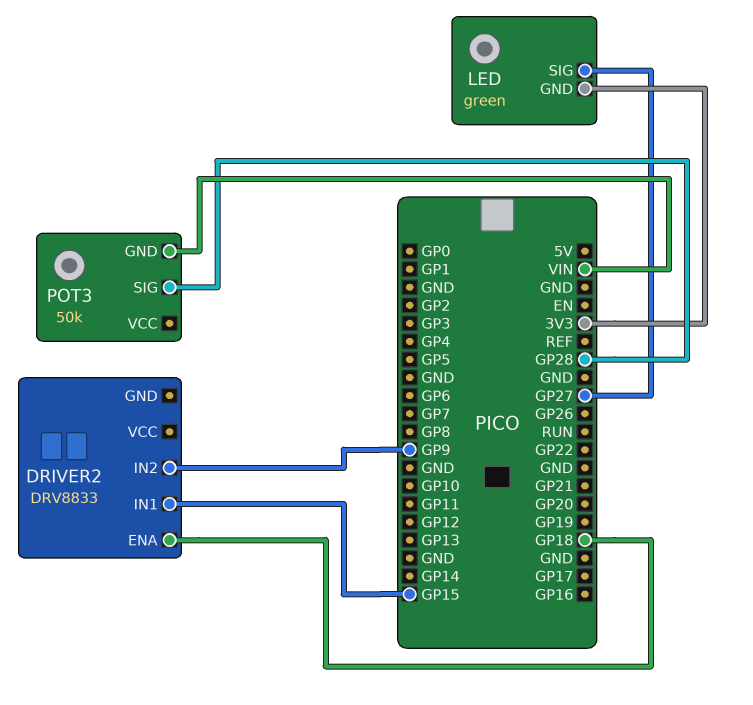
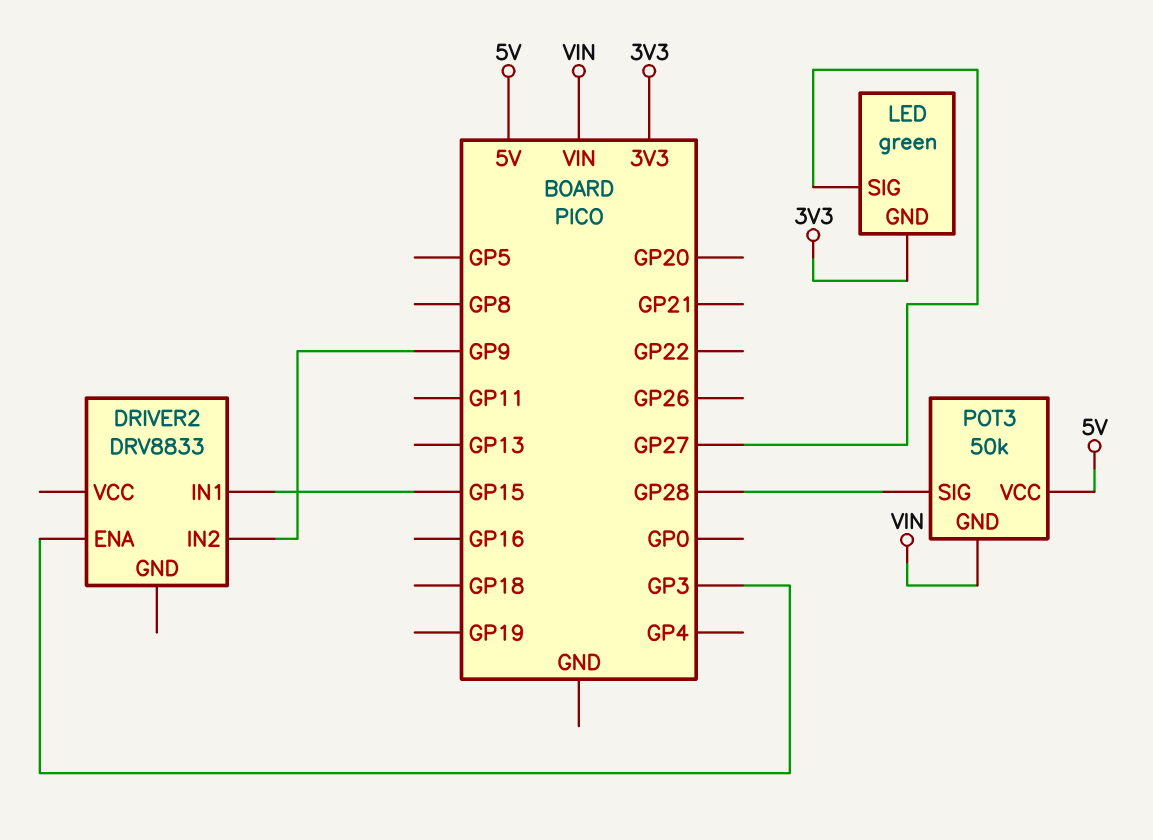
DRIVER2 pin ENA: GP18 -> GP3
POT3 pin VCC: none -> 5V

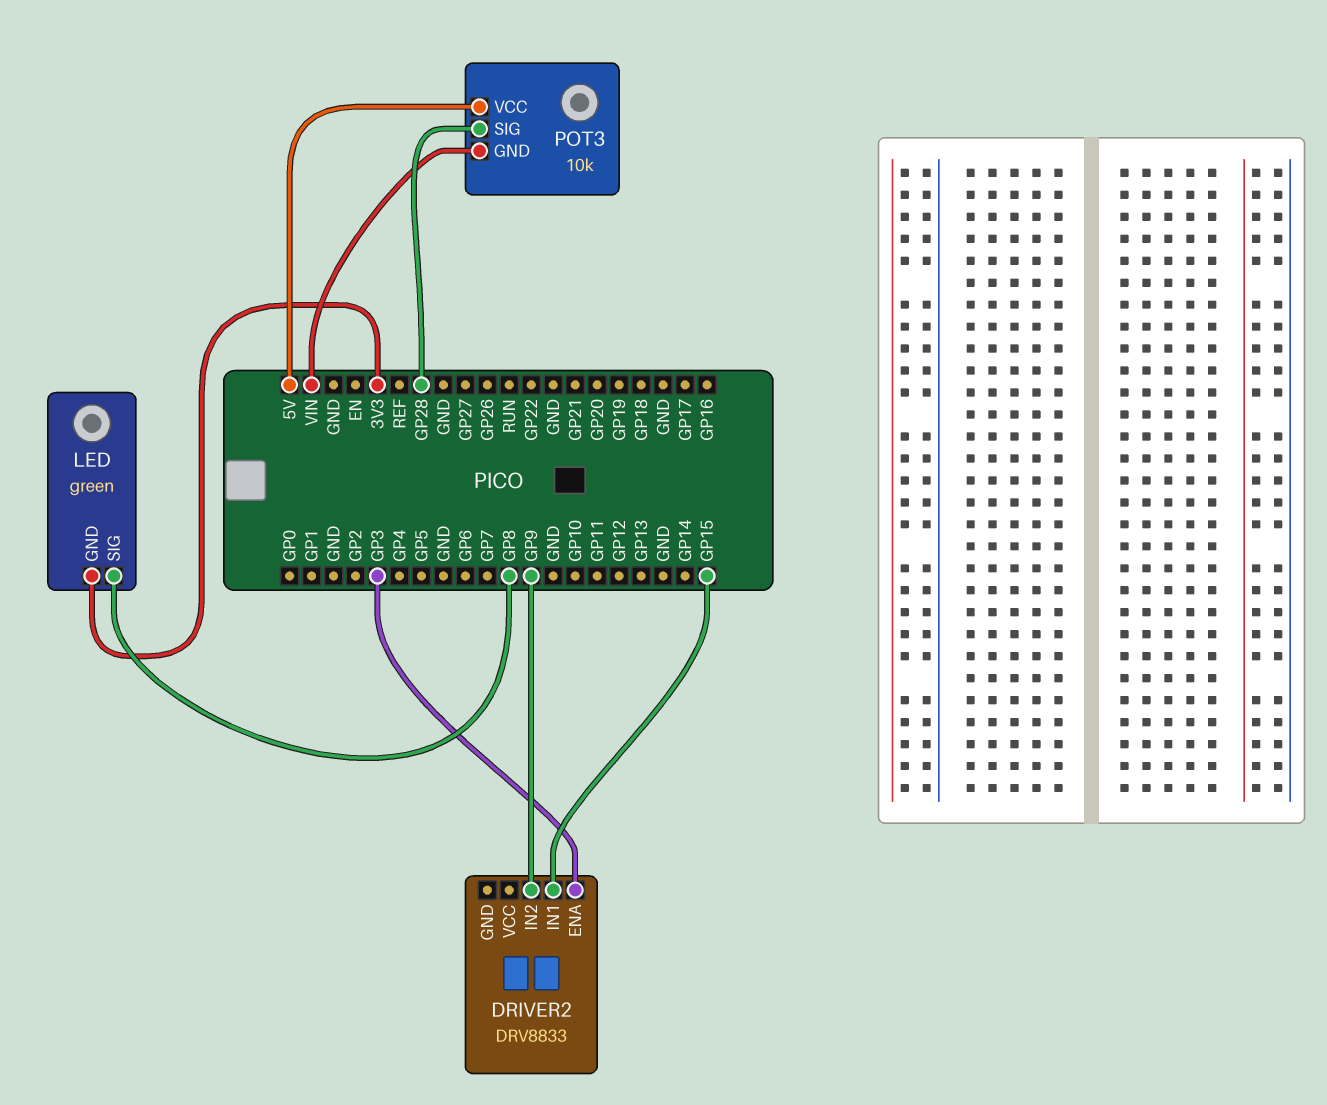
LED pin SIG: GP27 -> GP8
POT3: 50k -> 10k

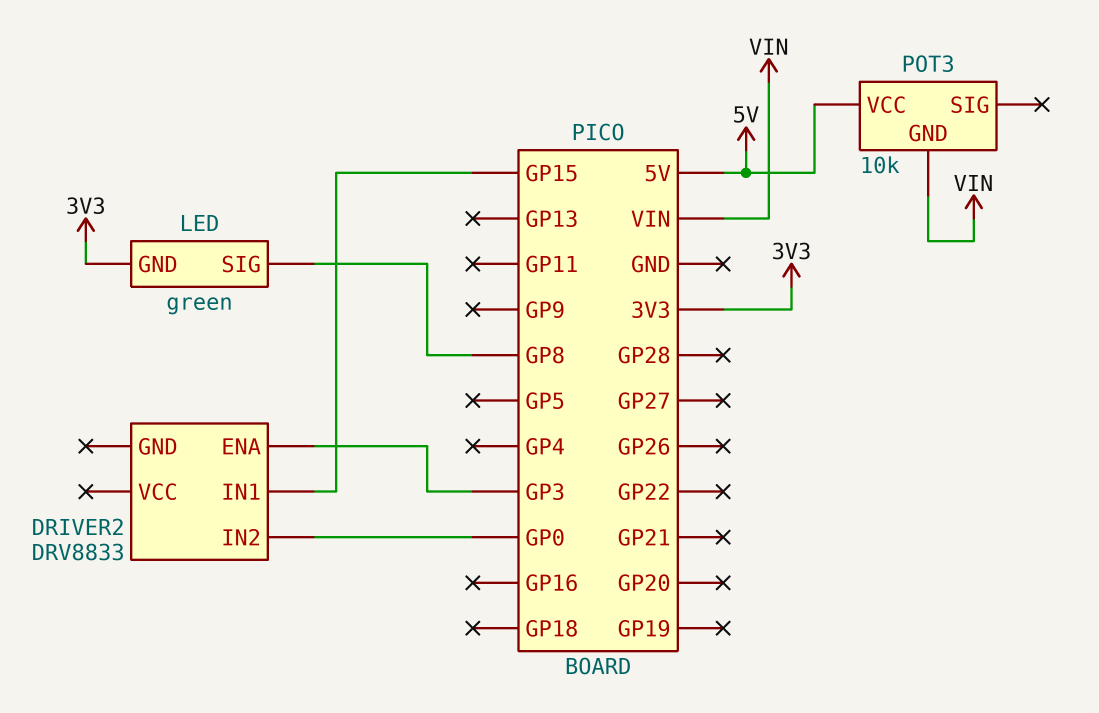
DRIVER2 pin IN2: GP9 -> GP0
POT3 pin SIG: GP28 -> none

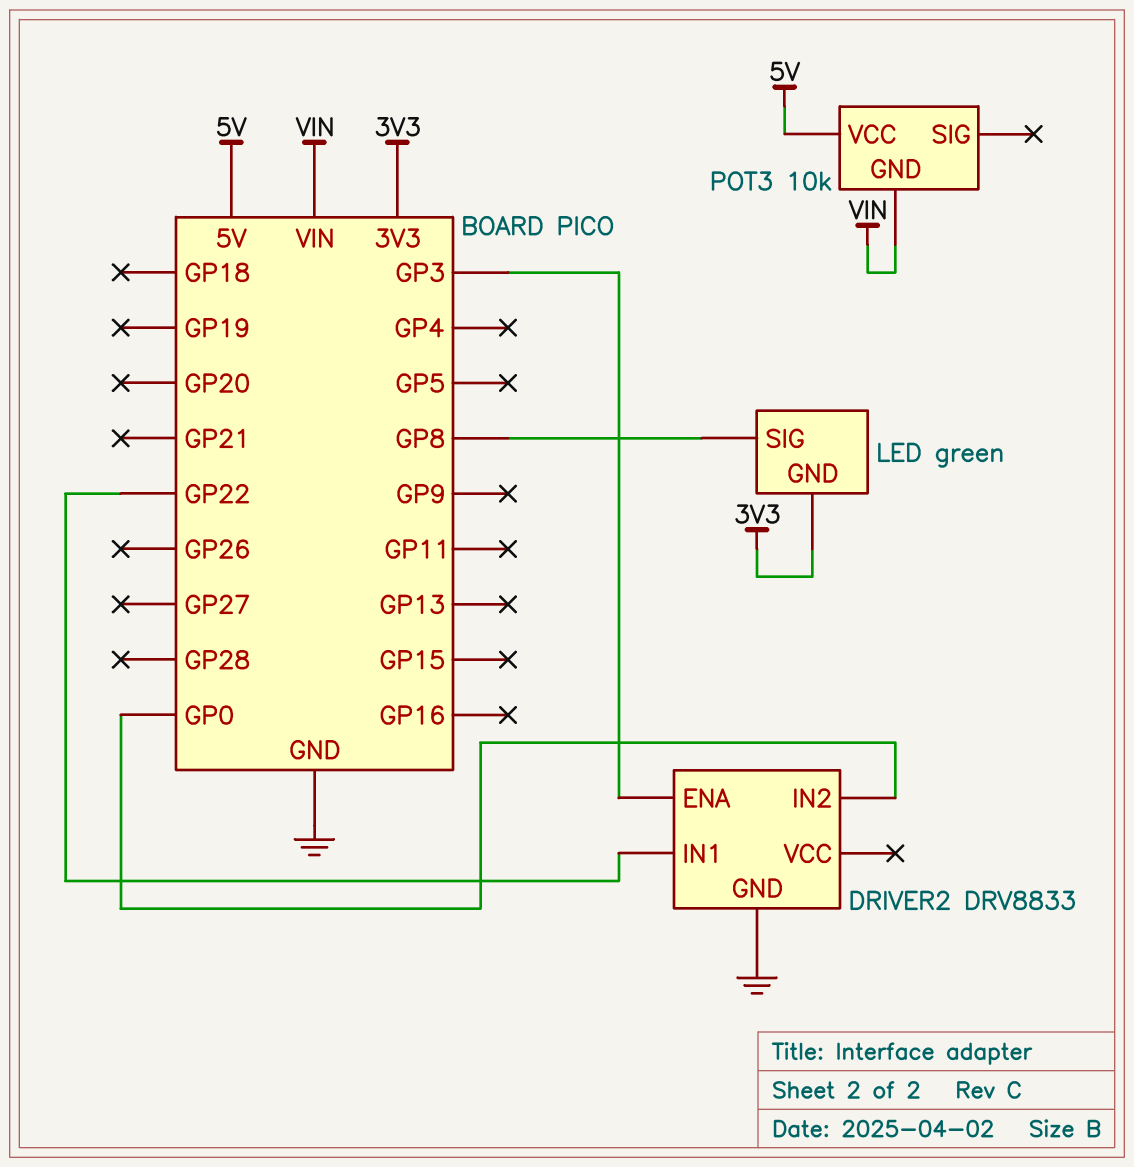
DRIVER2 pin GND: none -> GND
DRIVER2 pin IN1: GP15 -> GP22

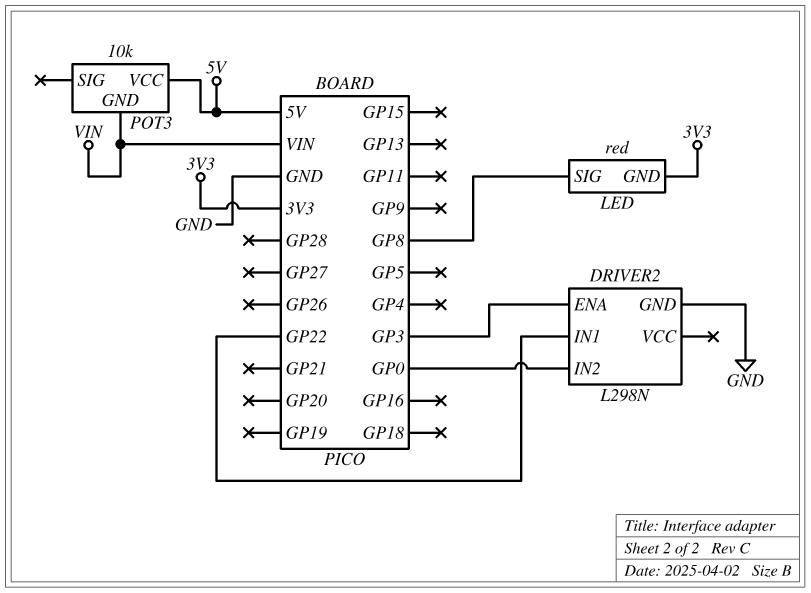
DRIVER2: DRV8833 -> L298N
LED: green -> red

